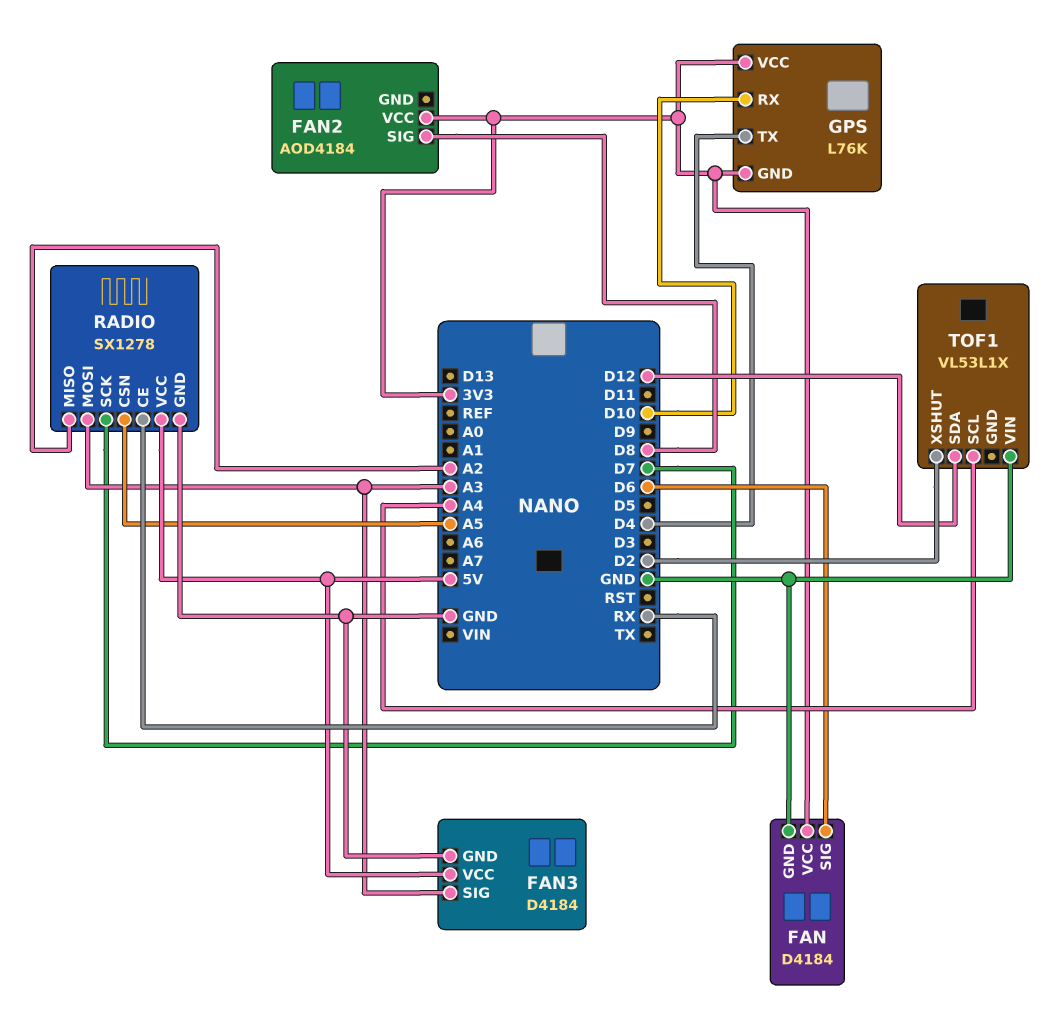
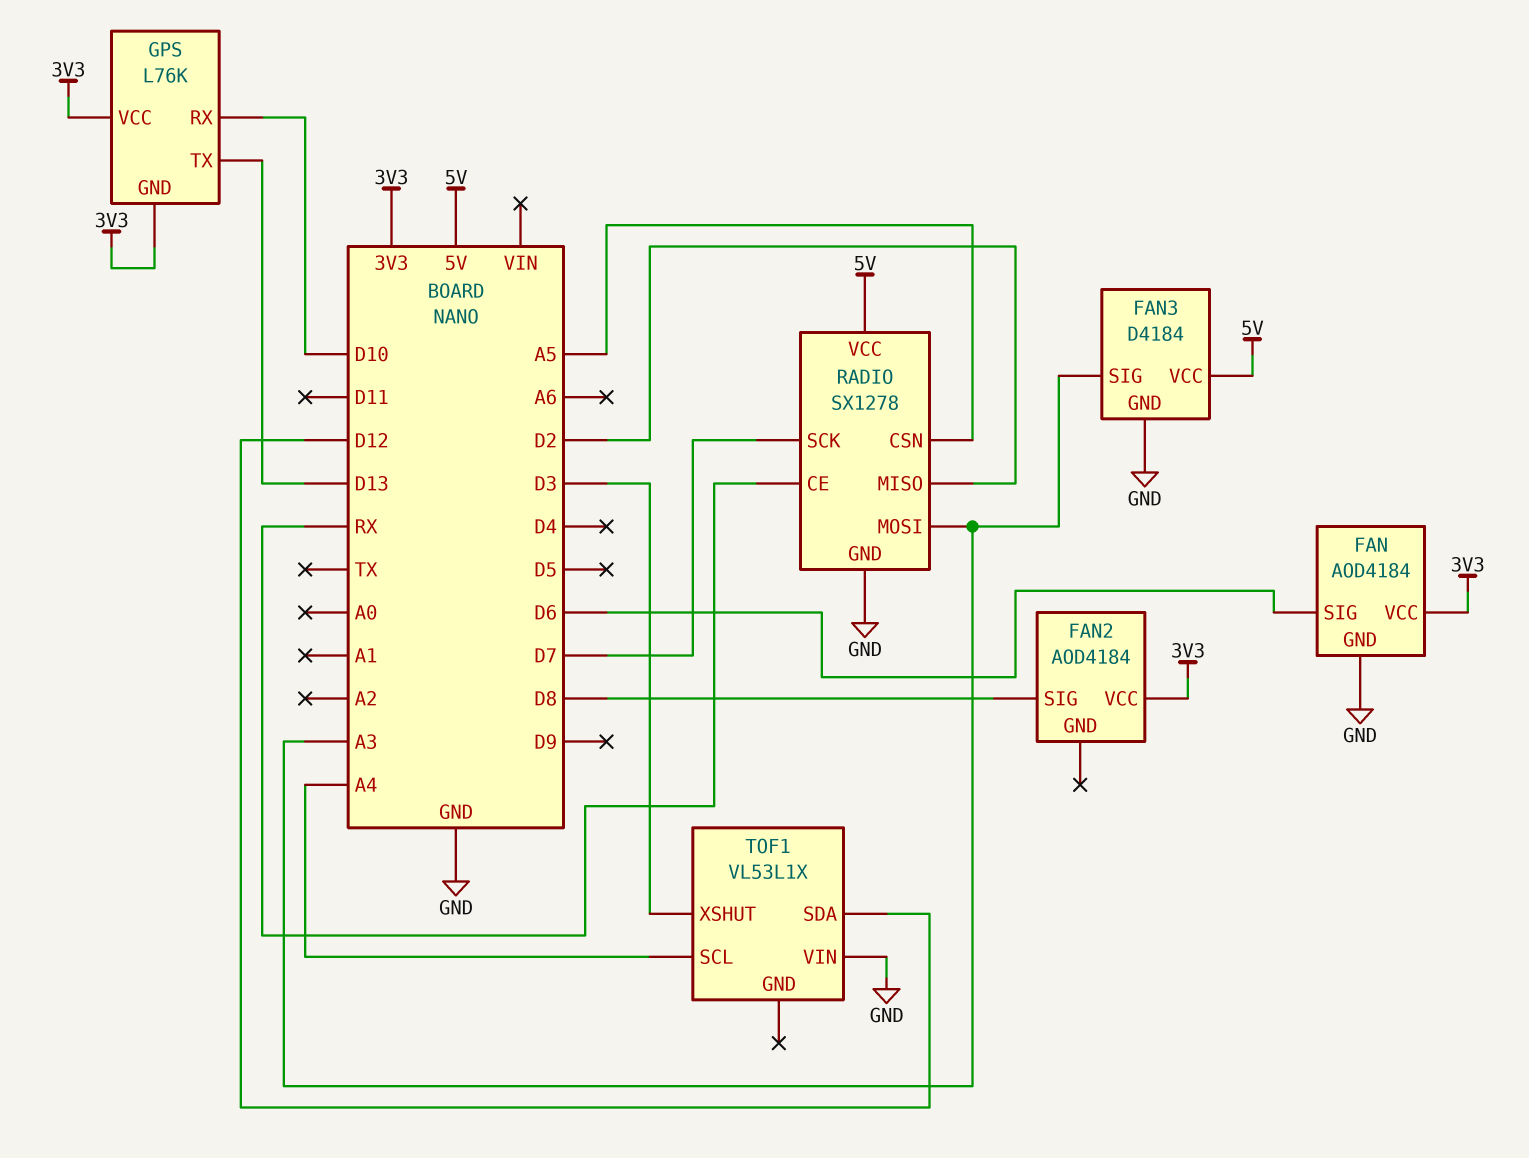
FAN: D4184 -> AOD4184
GPS pin TX: D4 -> D13
RADIO pin MISO: A2 -> D2
TOF1 pin XSHUT: D2 -> D3

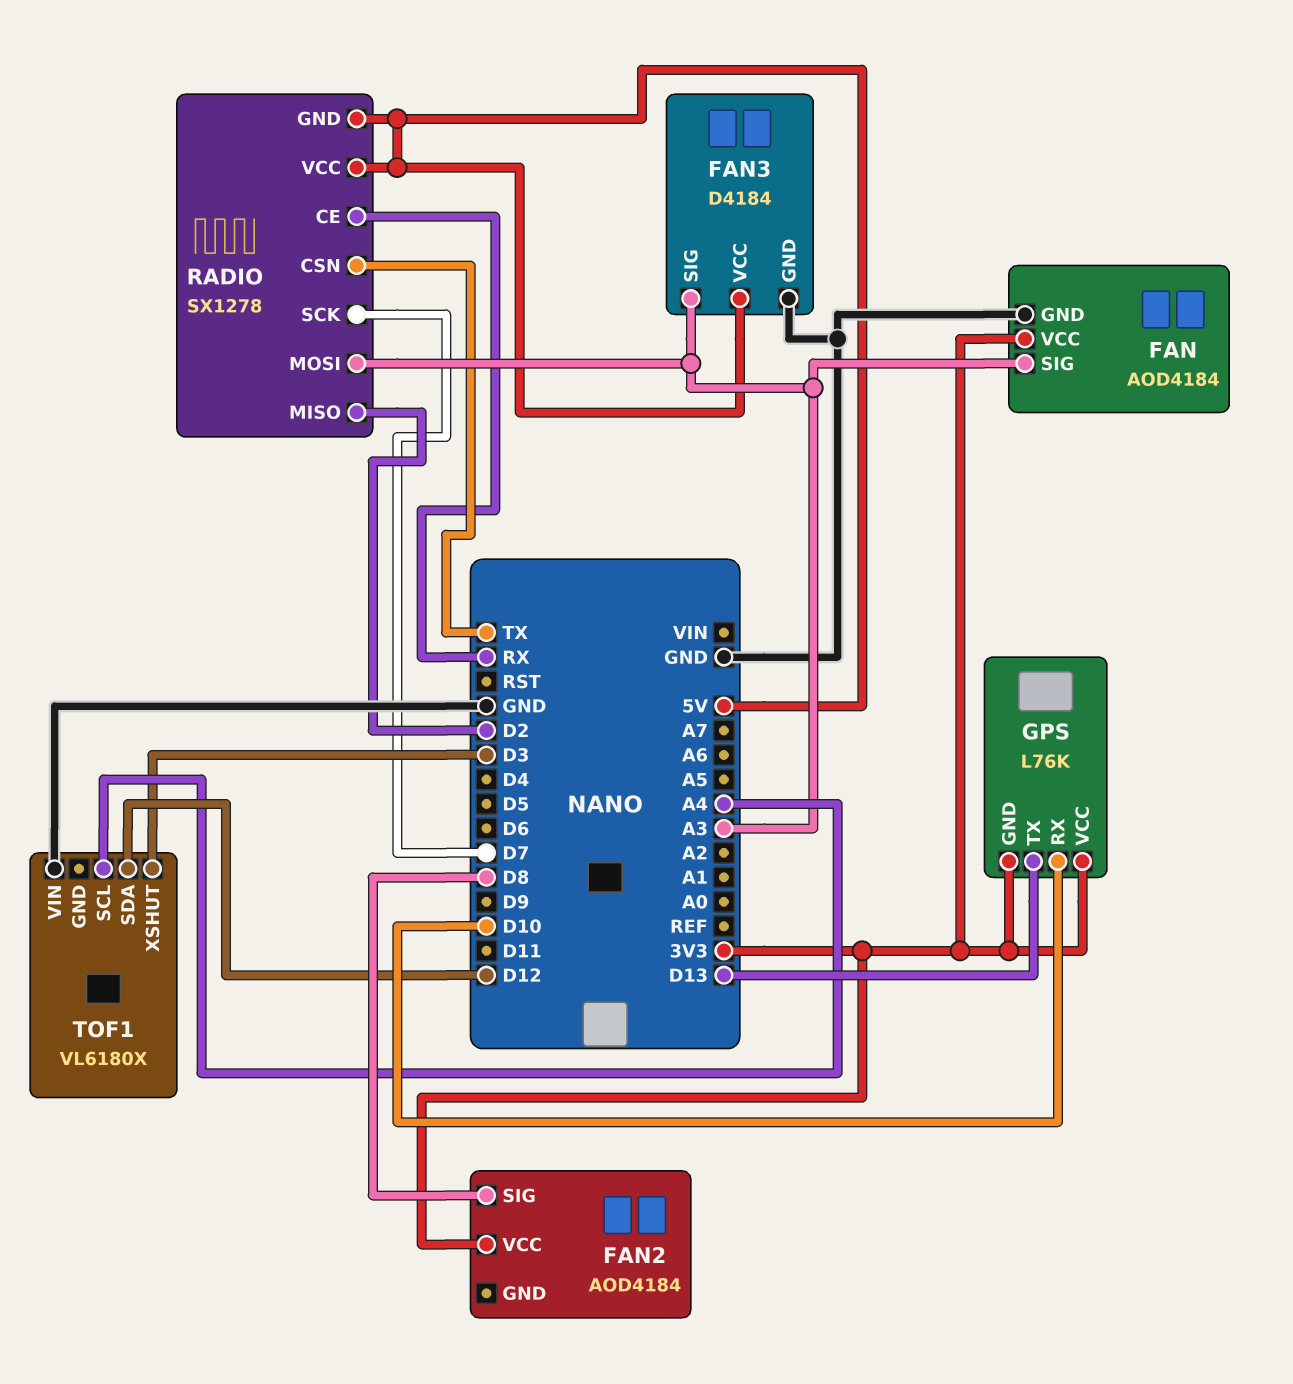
FAN pin SIG: D6 -> A3
RADIO pin CSN: A5 -> TX
RADIO pin GND: GND -> 5V
TOF1: VL53L1X -> VL6180X

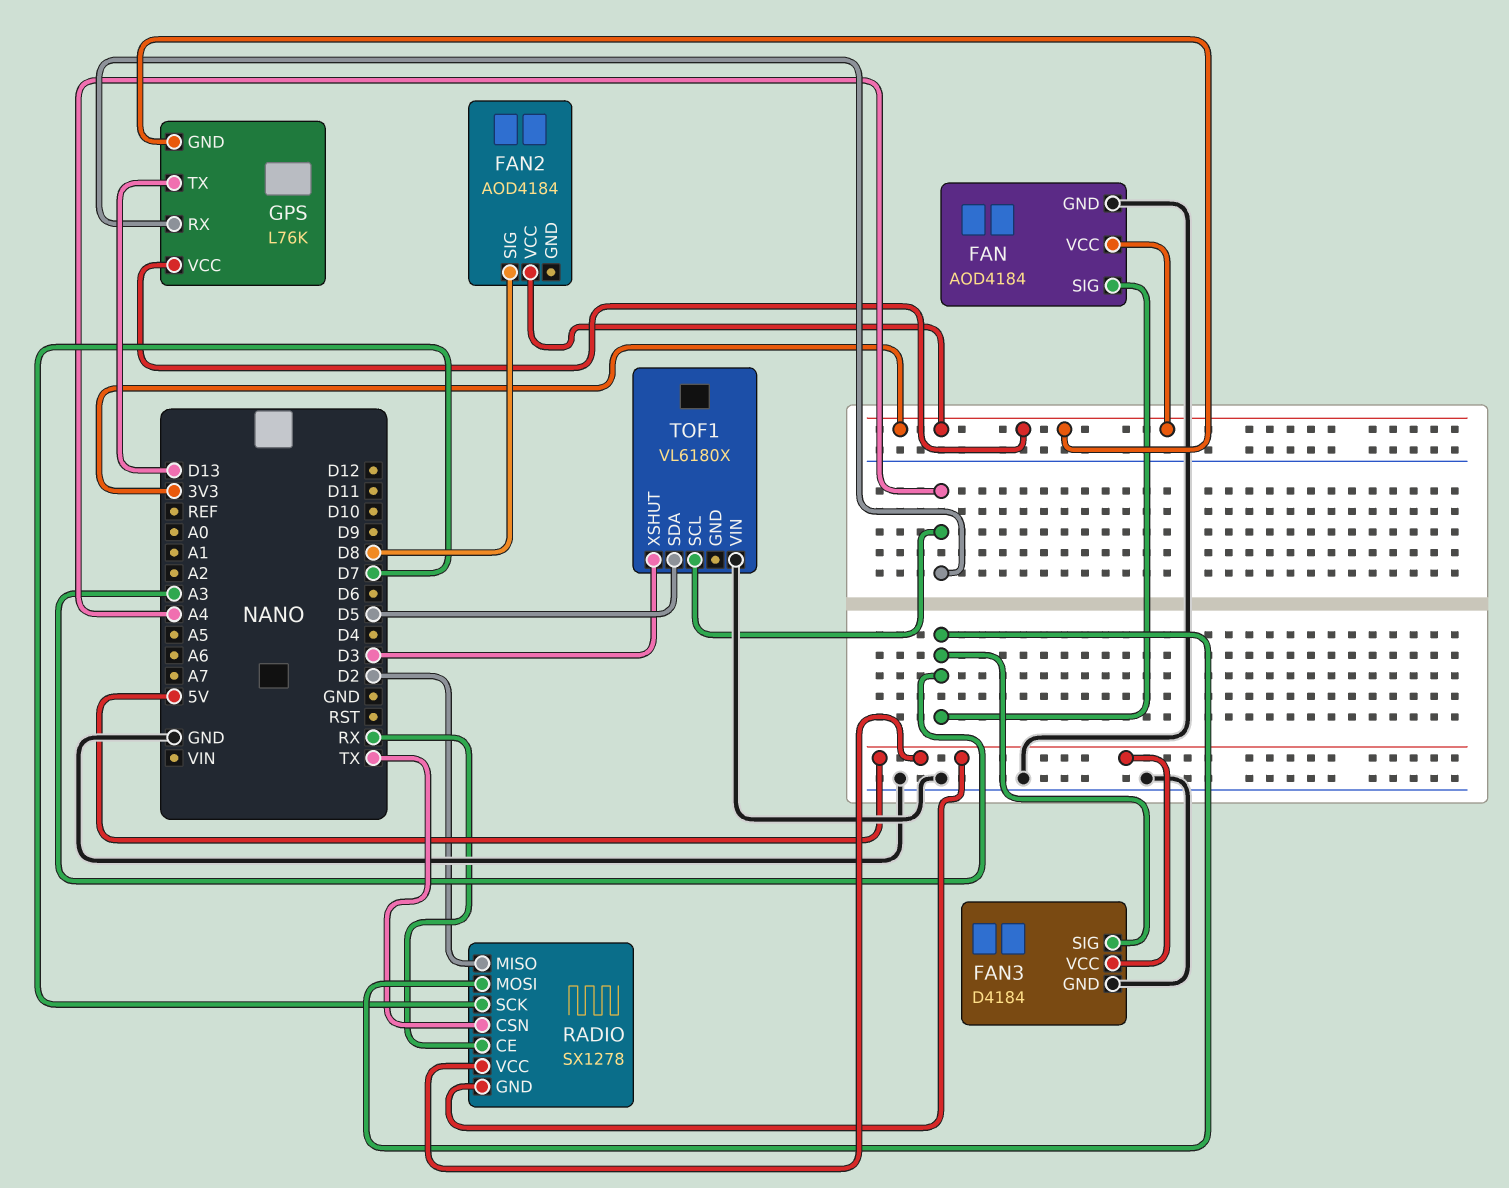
GPS pin RX: D10 -> A4
TOF1 pin SDA: D12 -> D5

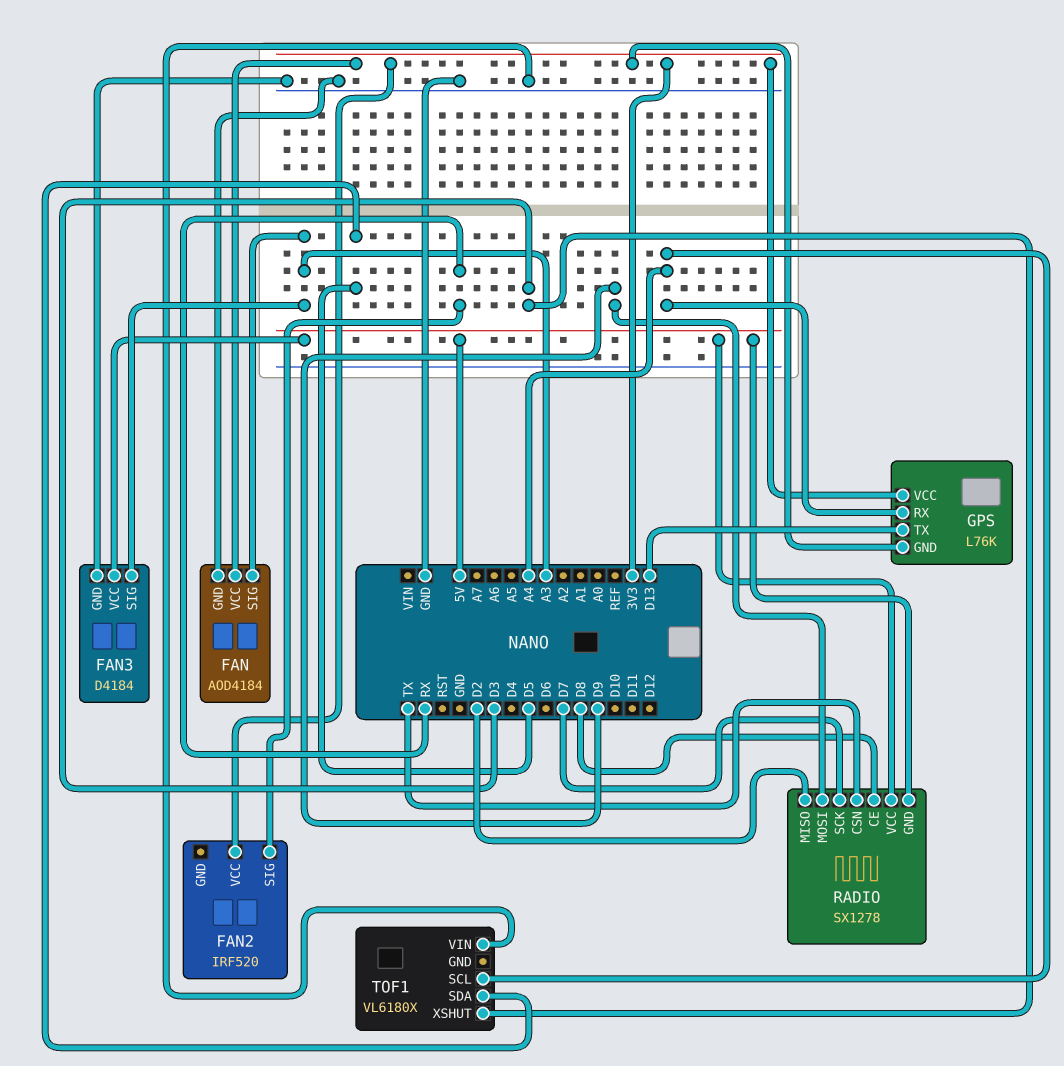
FAN2: AOD4184 -> IRF520
FAN2 pin SIG: D8 -> RX
RADIO pin CE: RX -> D8
RADIO pin MOSI: A3 -> D9

